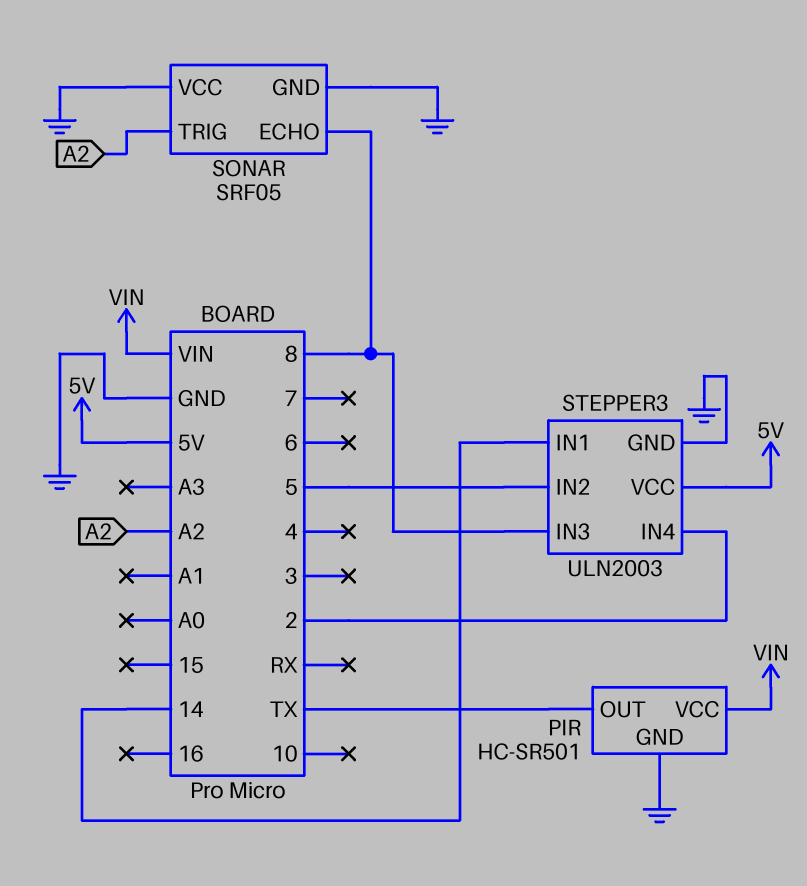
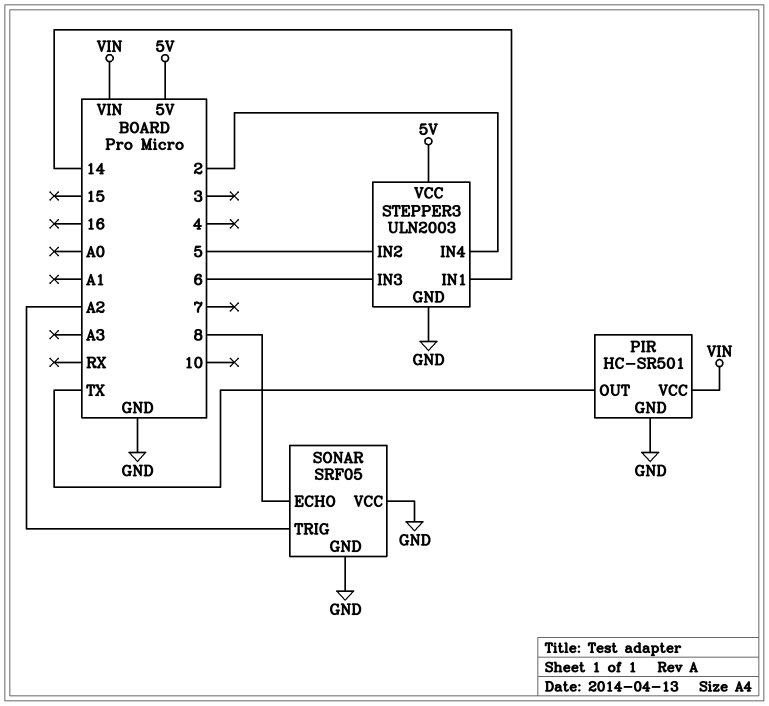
STEPPER3 pin IN3: 8 -> 6

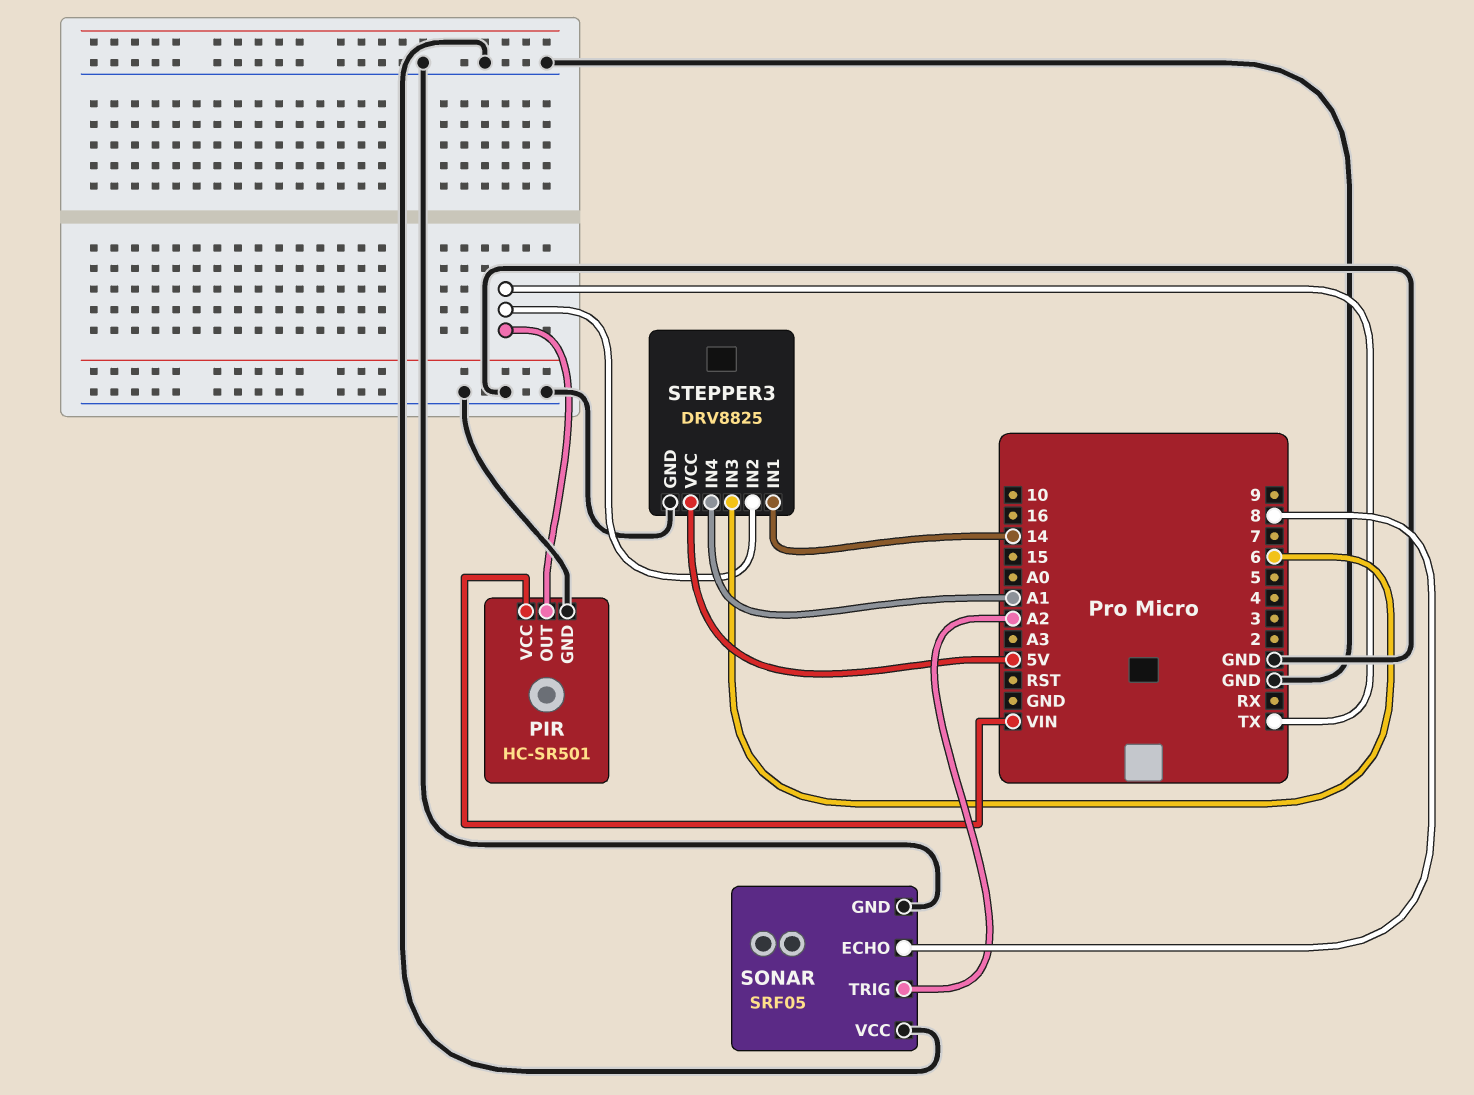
STEPPER3: ULN2003 -> DRV8825
STEPPER3 pin IN2: 5 -> TX
STEPPER3 pin IN4: 2 -> A1

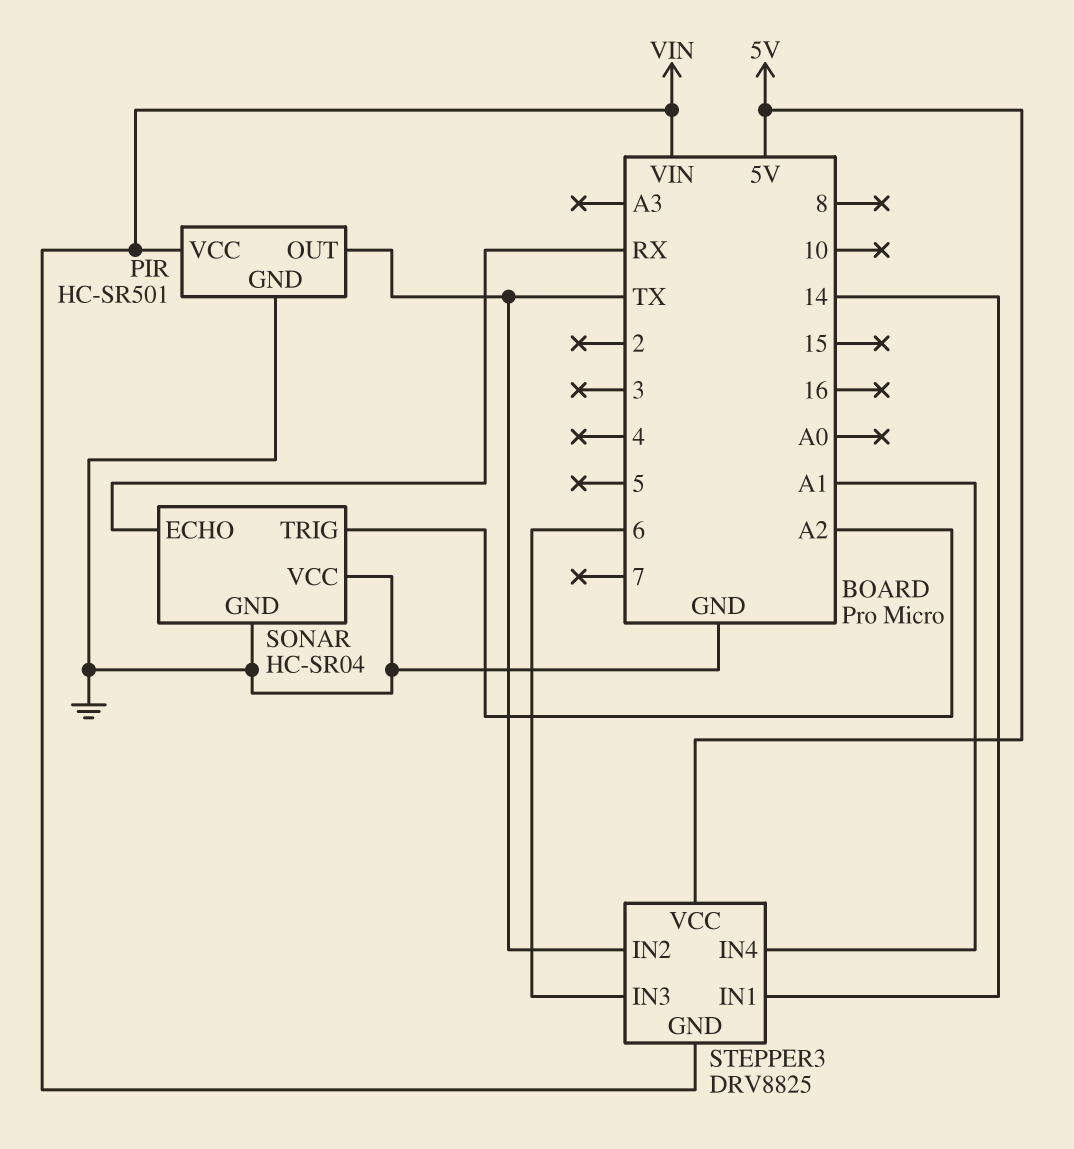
SONAR: SRF05 -> HC-SR04
SONAR pin ECHO: 8 -> RX
STEPPER3 pin GND: GND -> VIN

